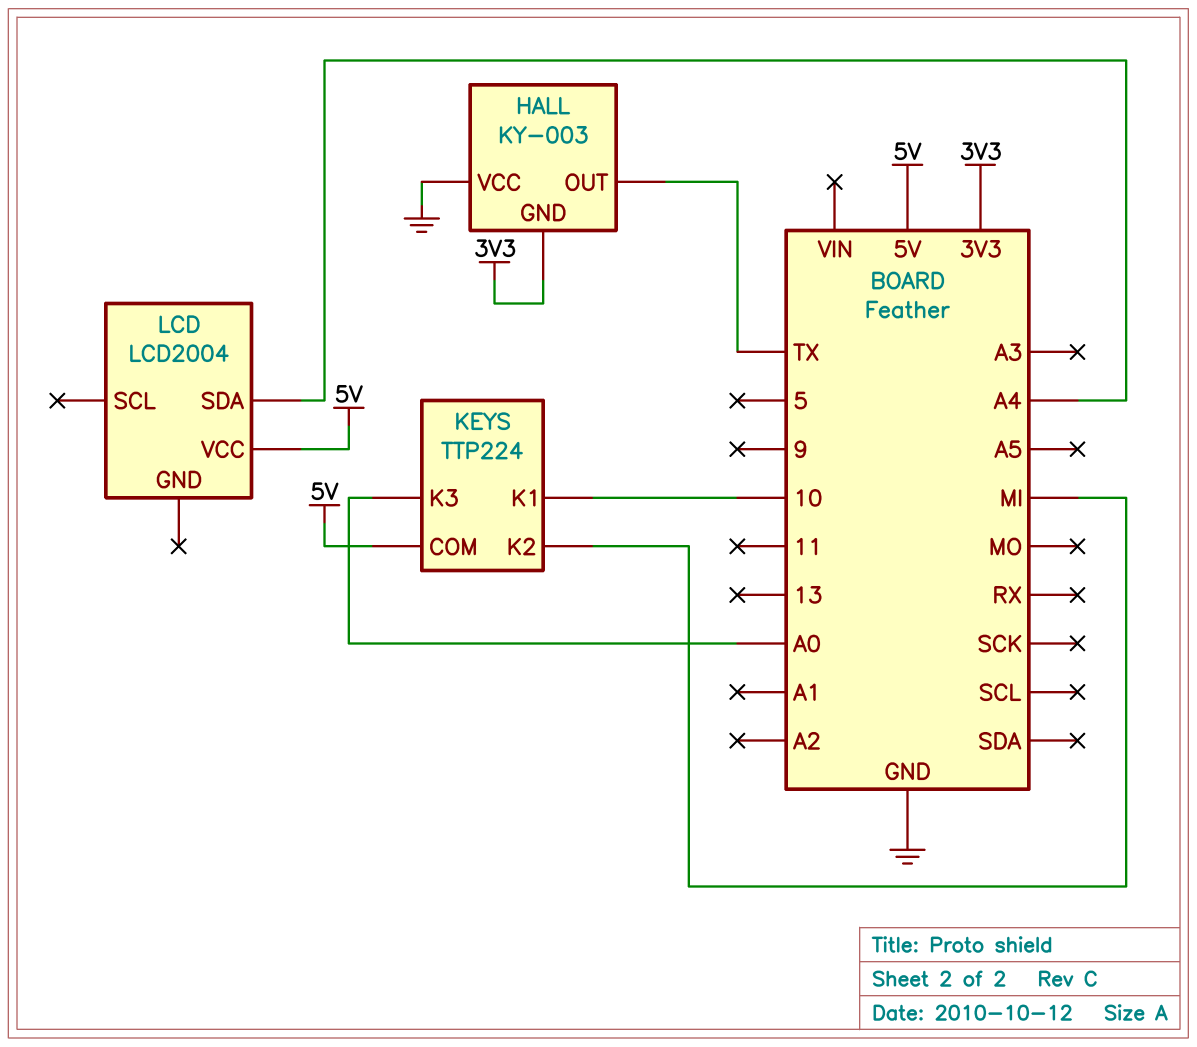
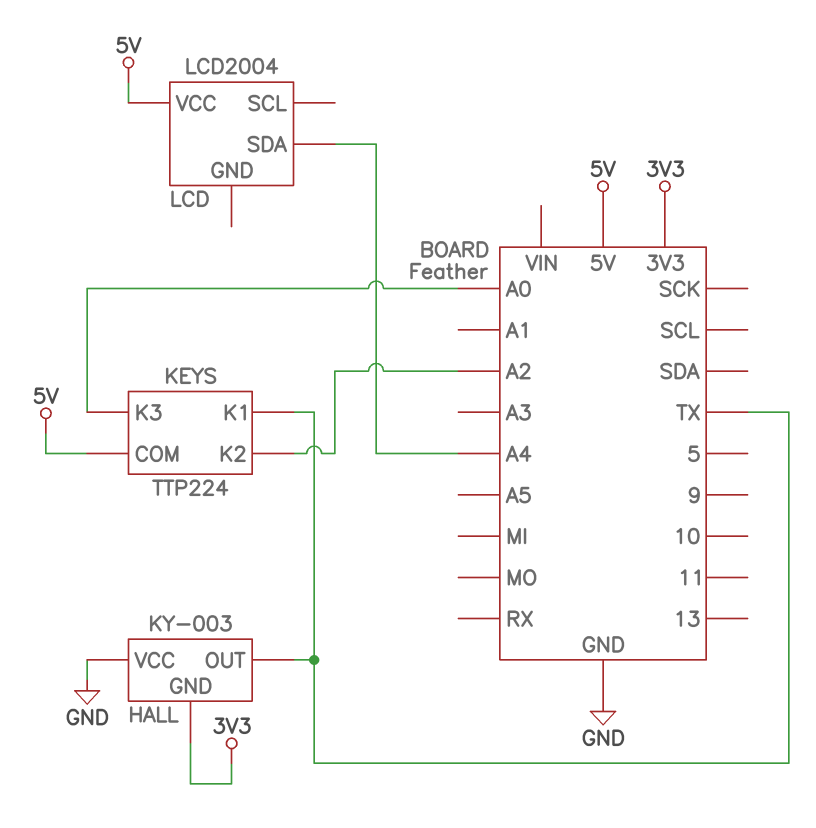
KEYS pin K1: 10 -> TX
KEYS pin K2: MI -> A2

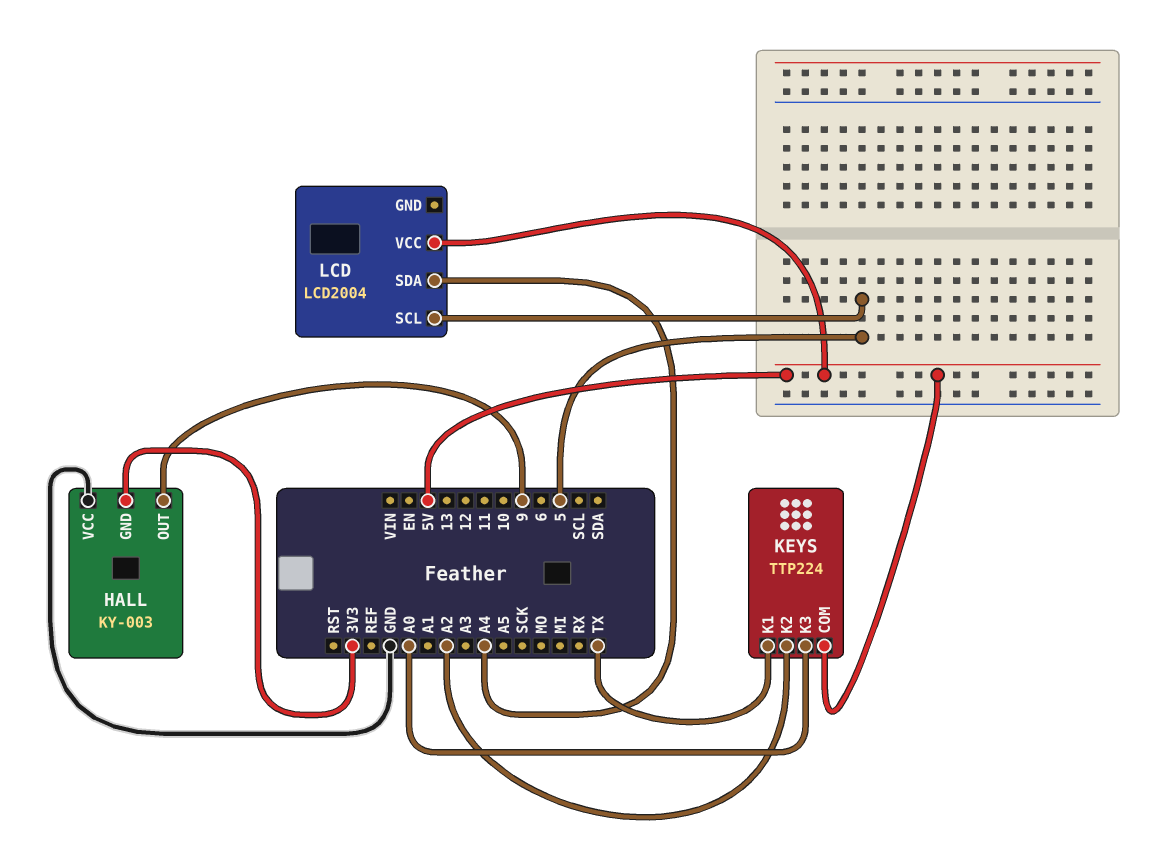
HALL pin OUT: TX -> 9
LCD pin SCL: none -> 5

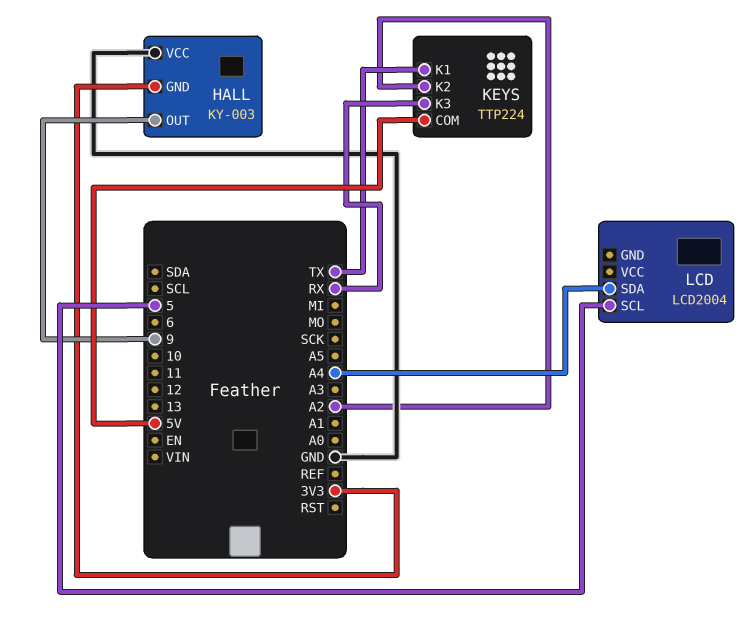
KEYS pin K3: A0 -> RX
LCD pin VCC: 5V -> none

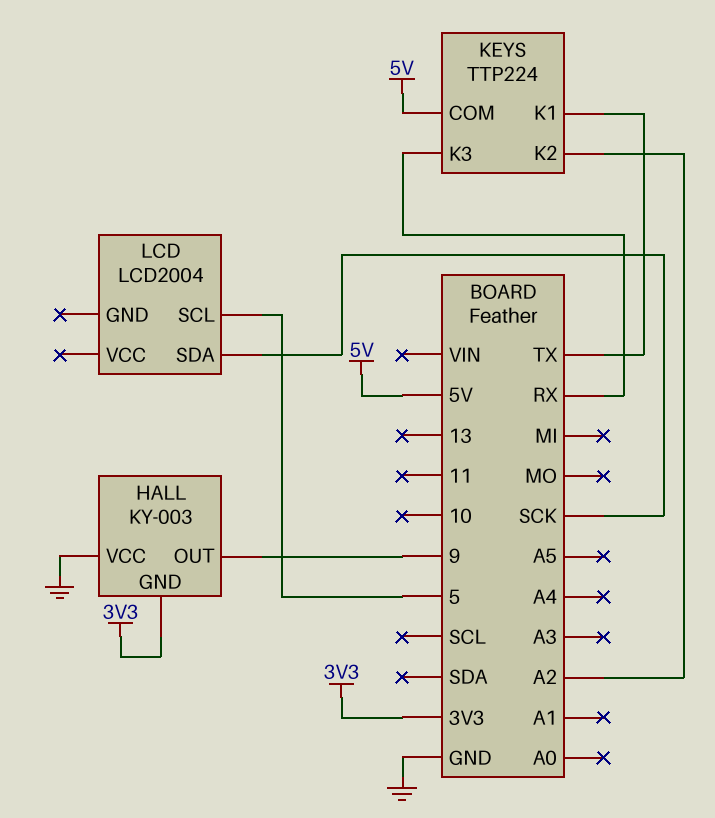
LCD pin SDA: A4 -> SCK

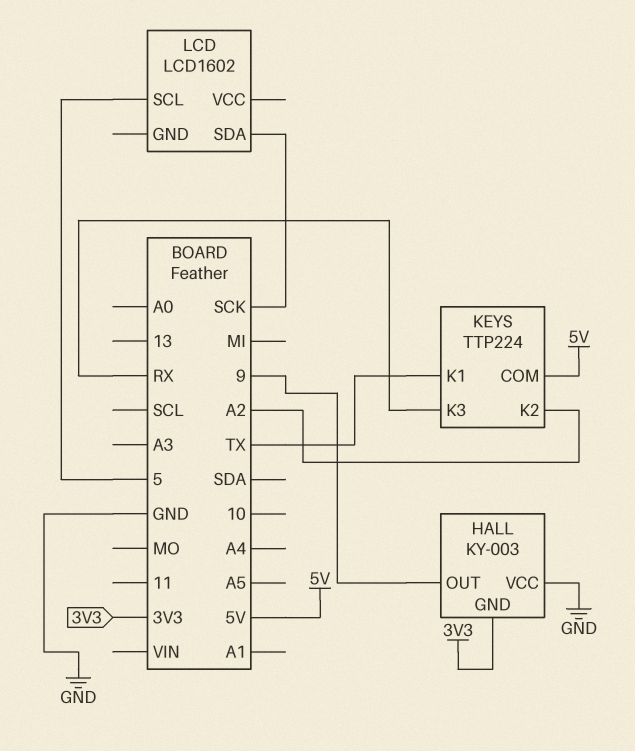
LCD: LCD2004 -> LCD1602

